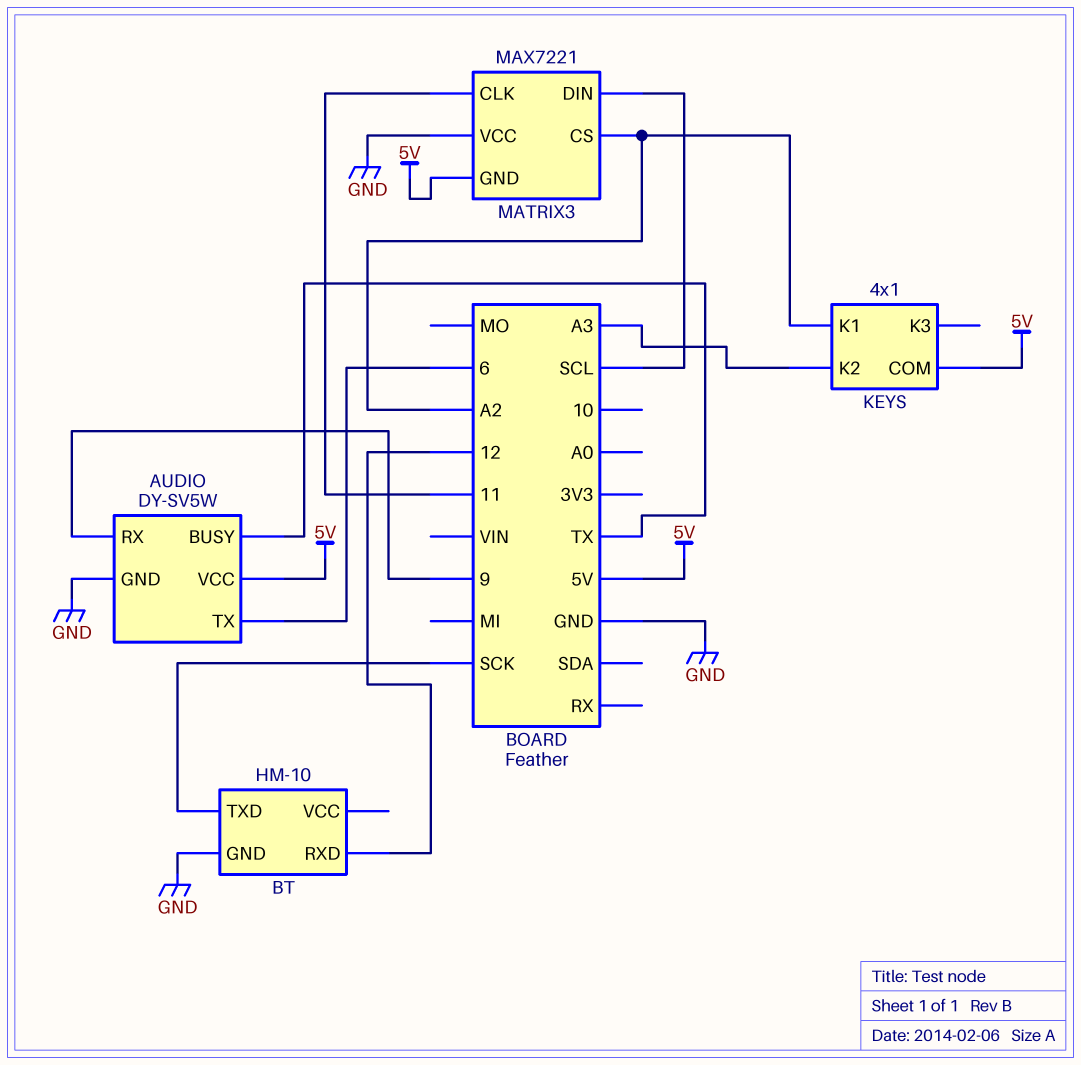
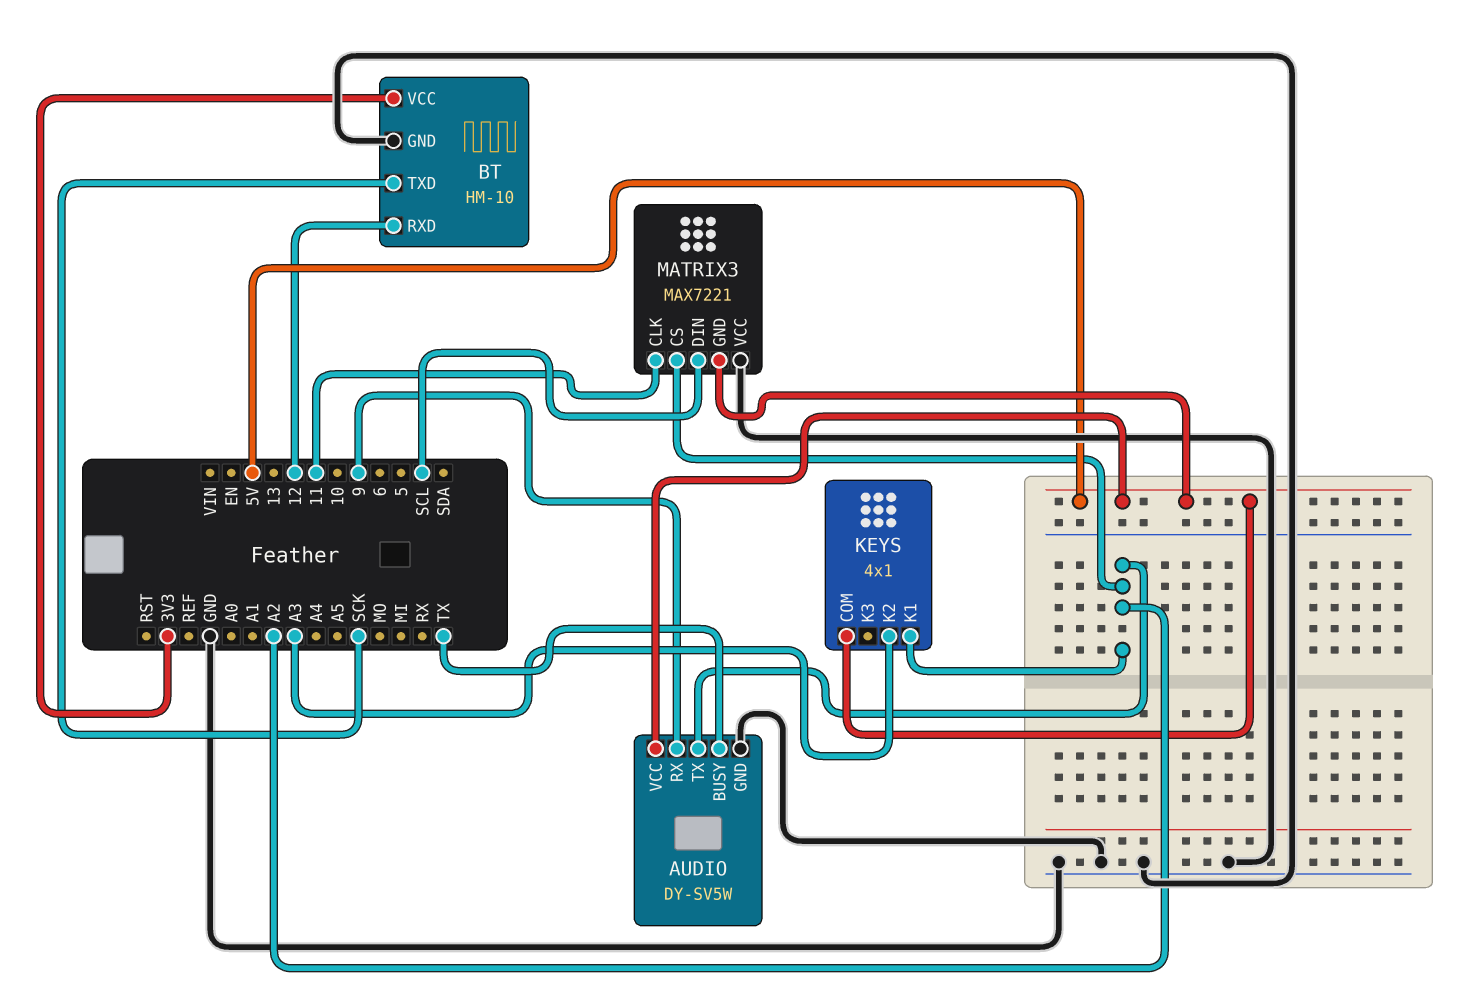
AUDIO pin TX: 6 -> A2
BT pin VCC: none -> 3V3

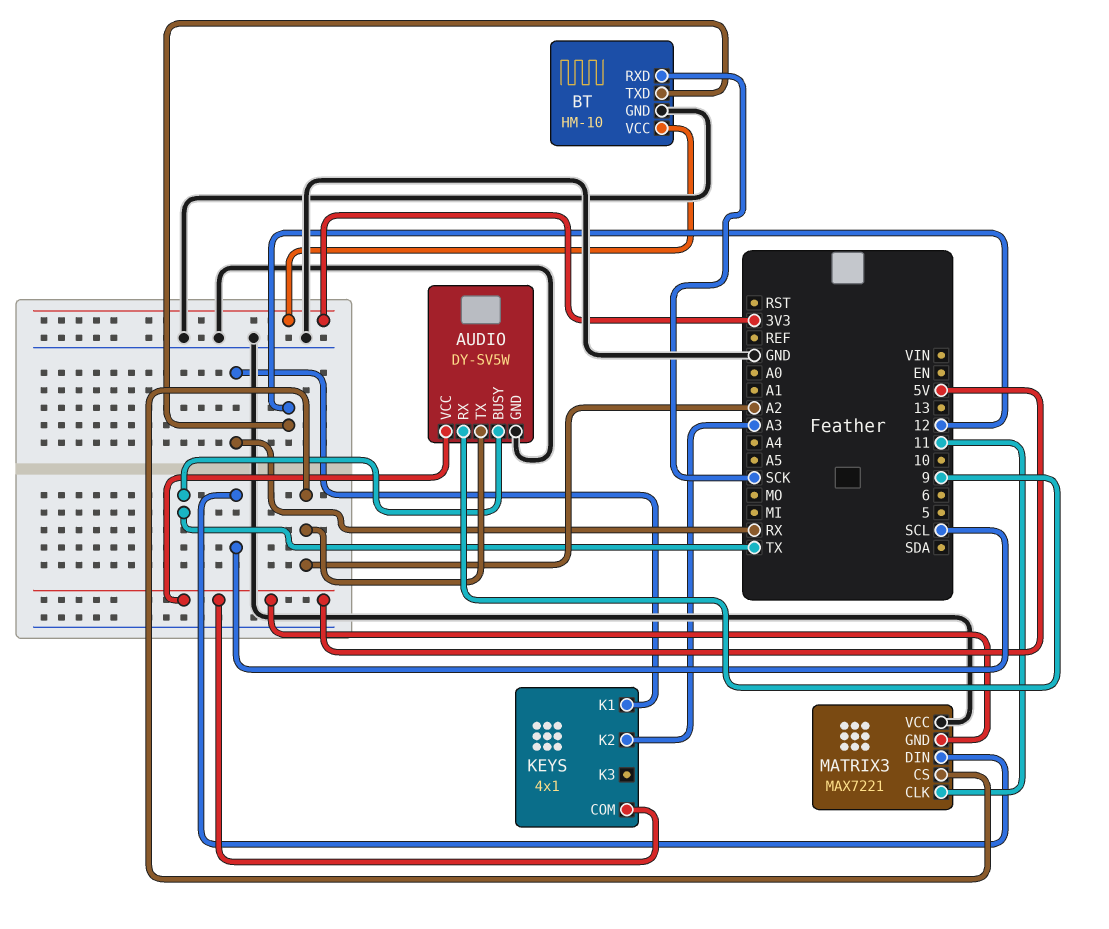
BT pin RXD: 12 -> SCK
BT pin TXD: SCK -> 12
KEYS pin K1: A2 -> RX

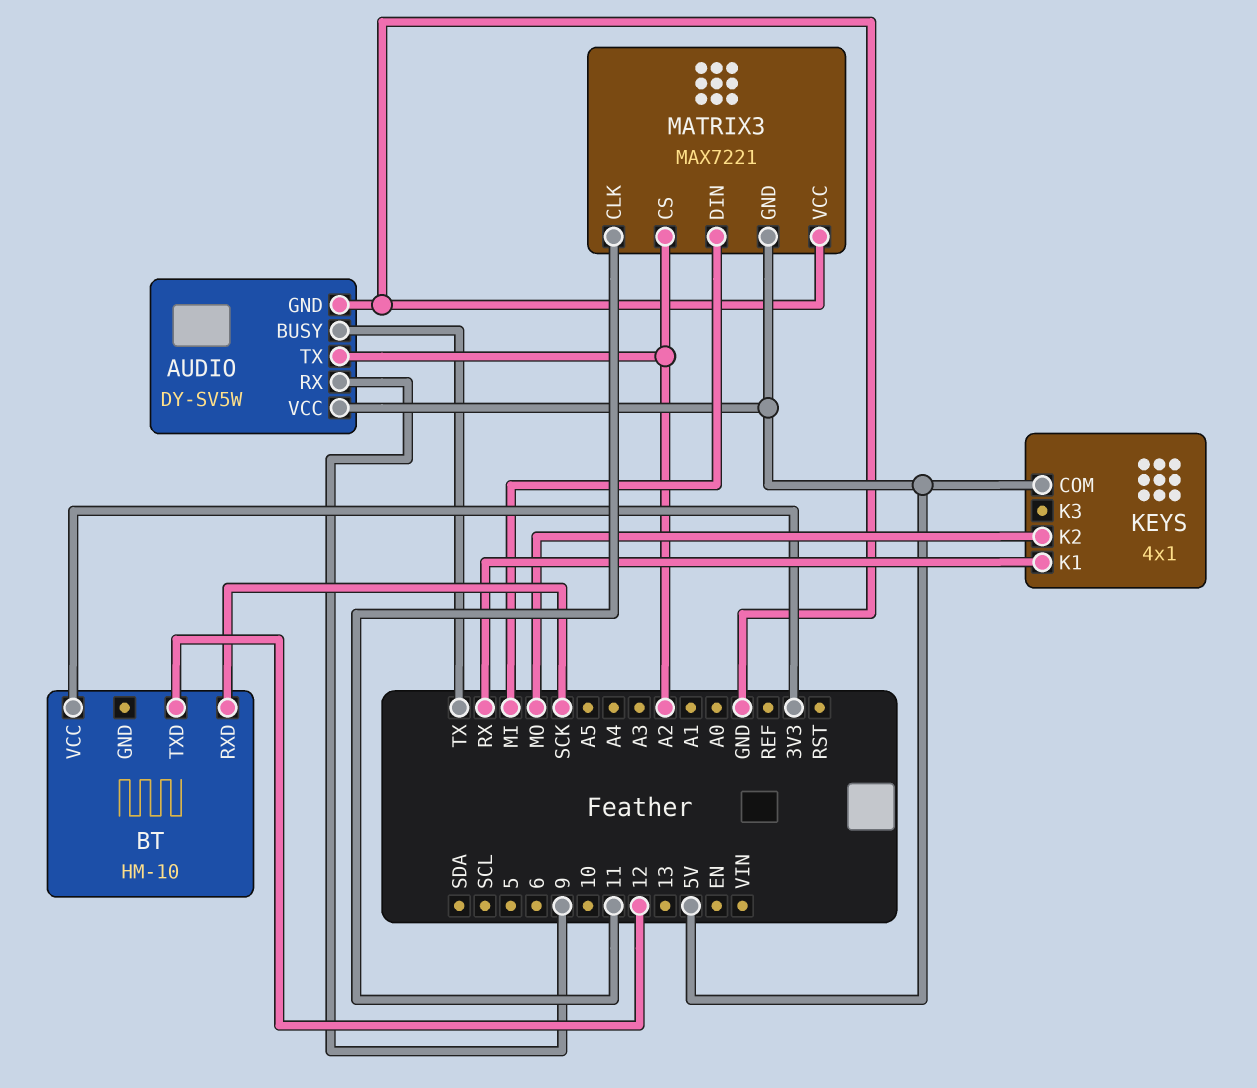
BT pin GND: GND -> none
KEYS pin K2: A3 -> MO
MATRIX3 pin DIN: SCL -> MI

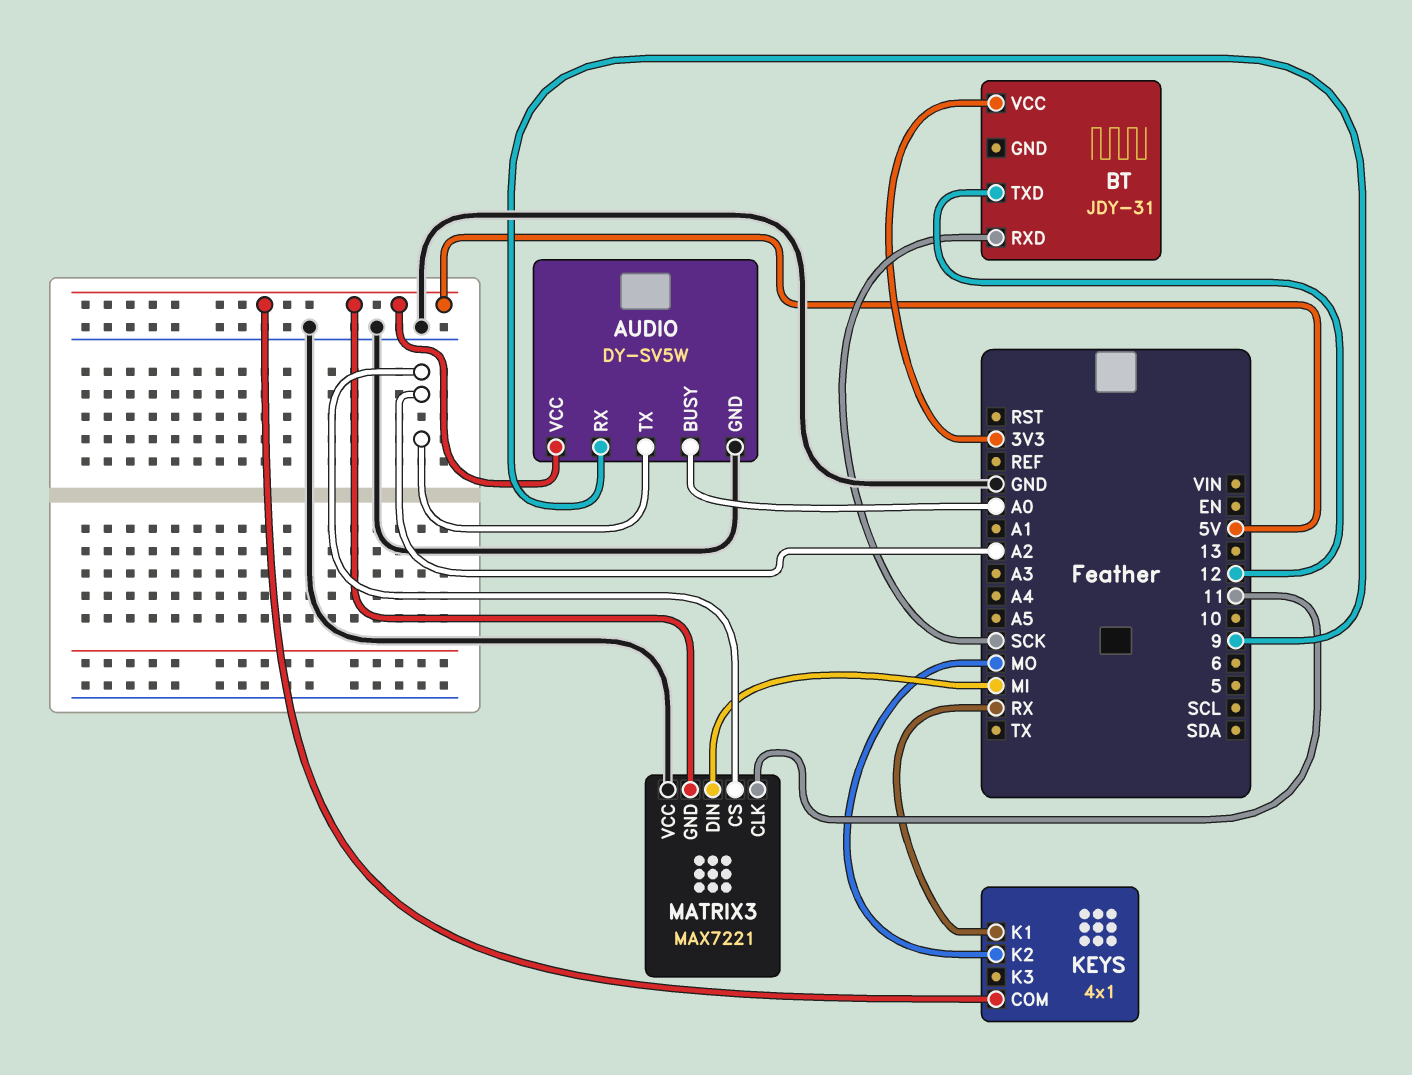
AUDIO pin BUSY: TX -> A0
BT: HM-10 -> JDY-31

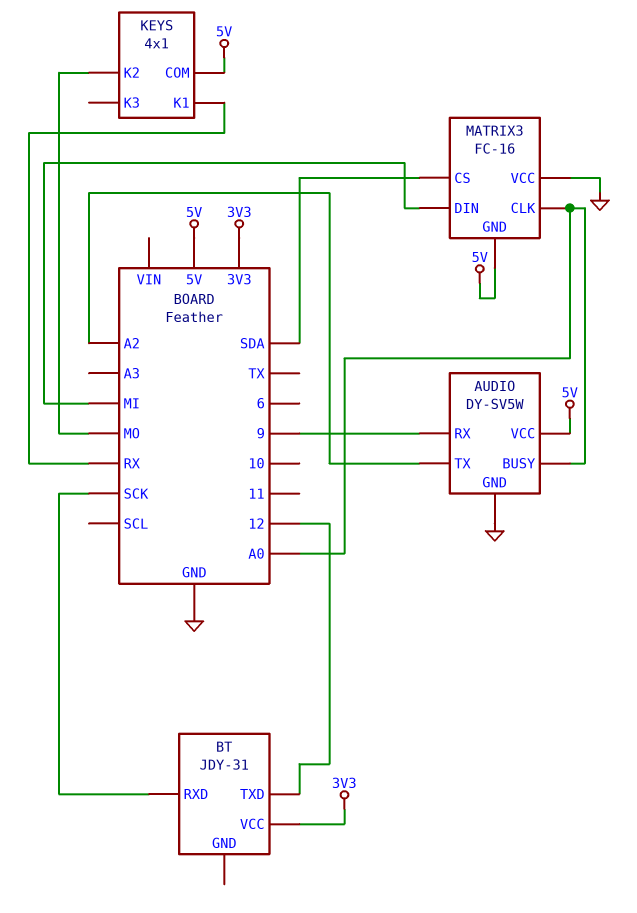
MATRIX3: MAX7221 -> FC-16
MATRIX3 pin CLK: 11 -> A0
MATRIX3 pin CS: A2 -> SDA

